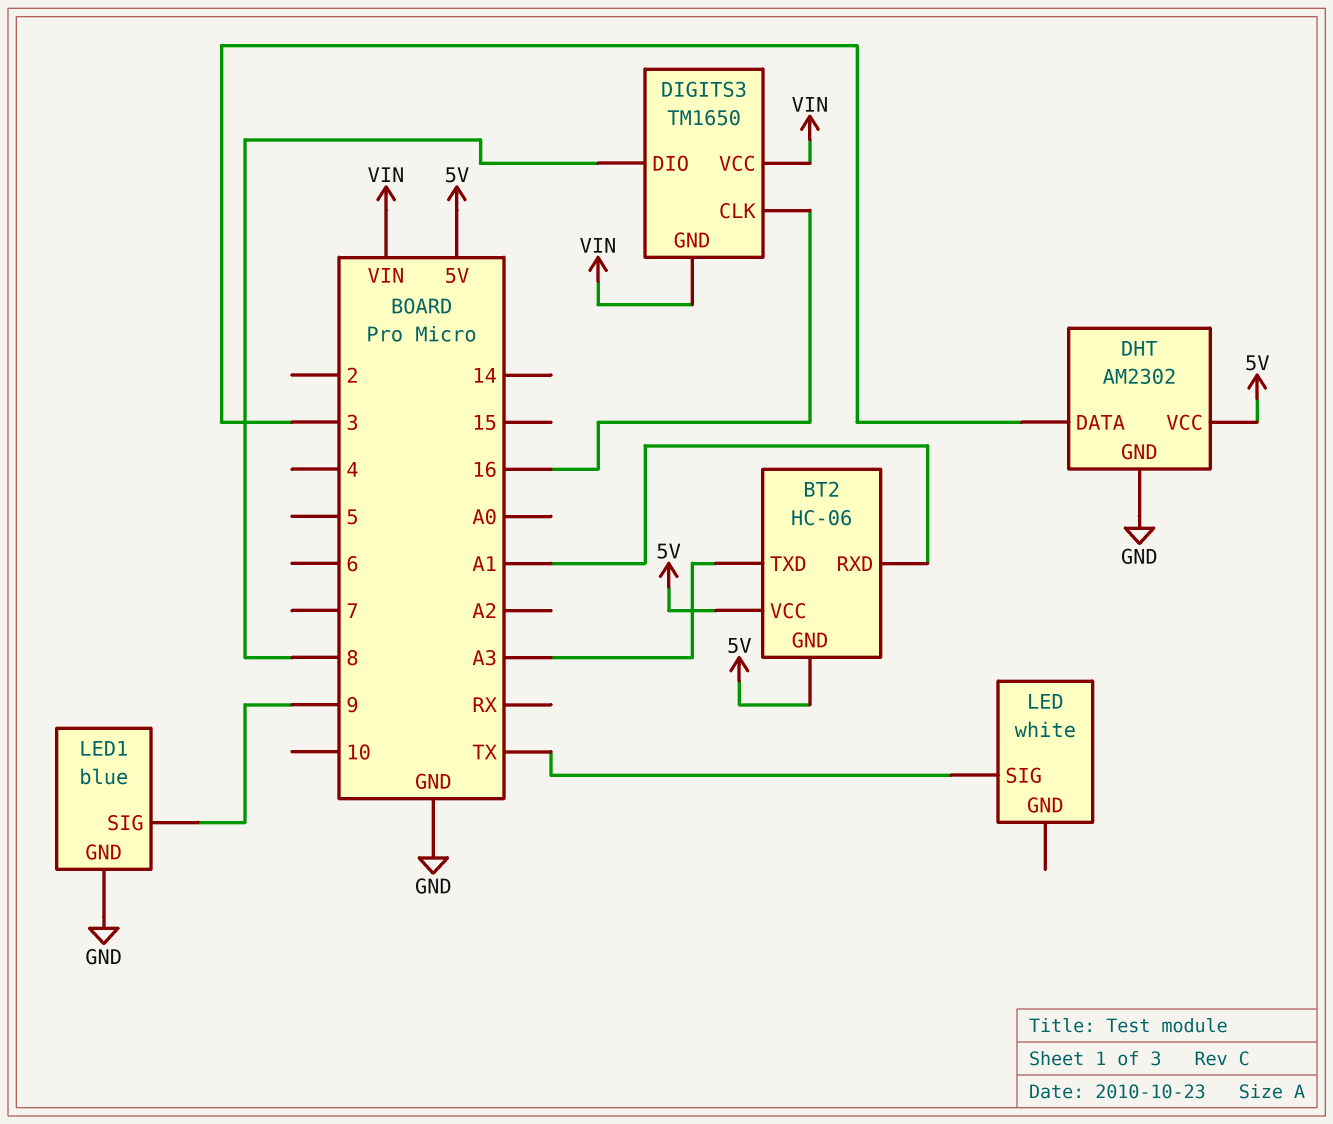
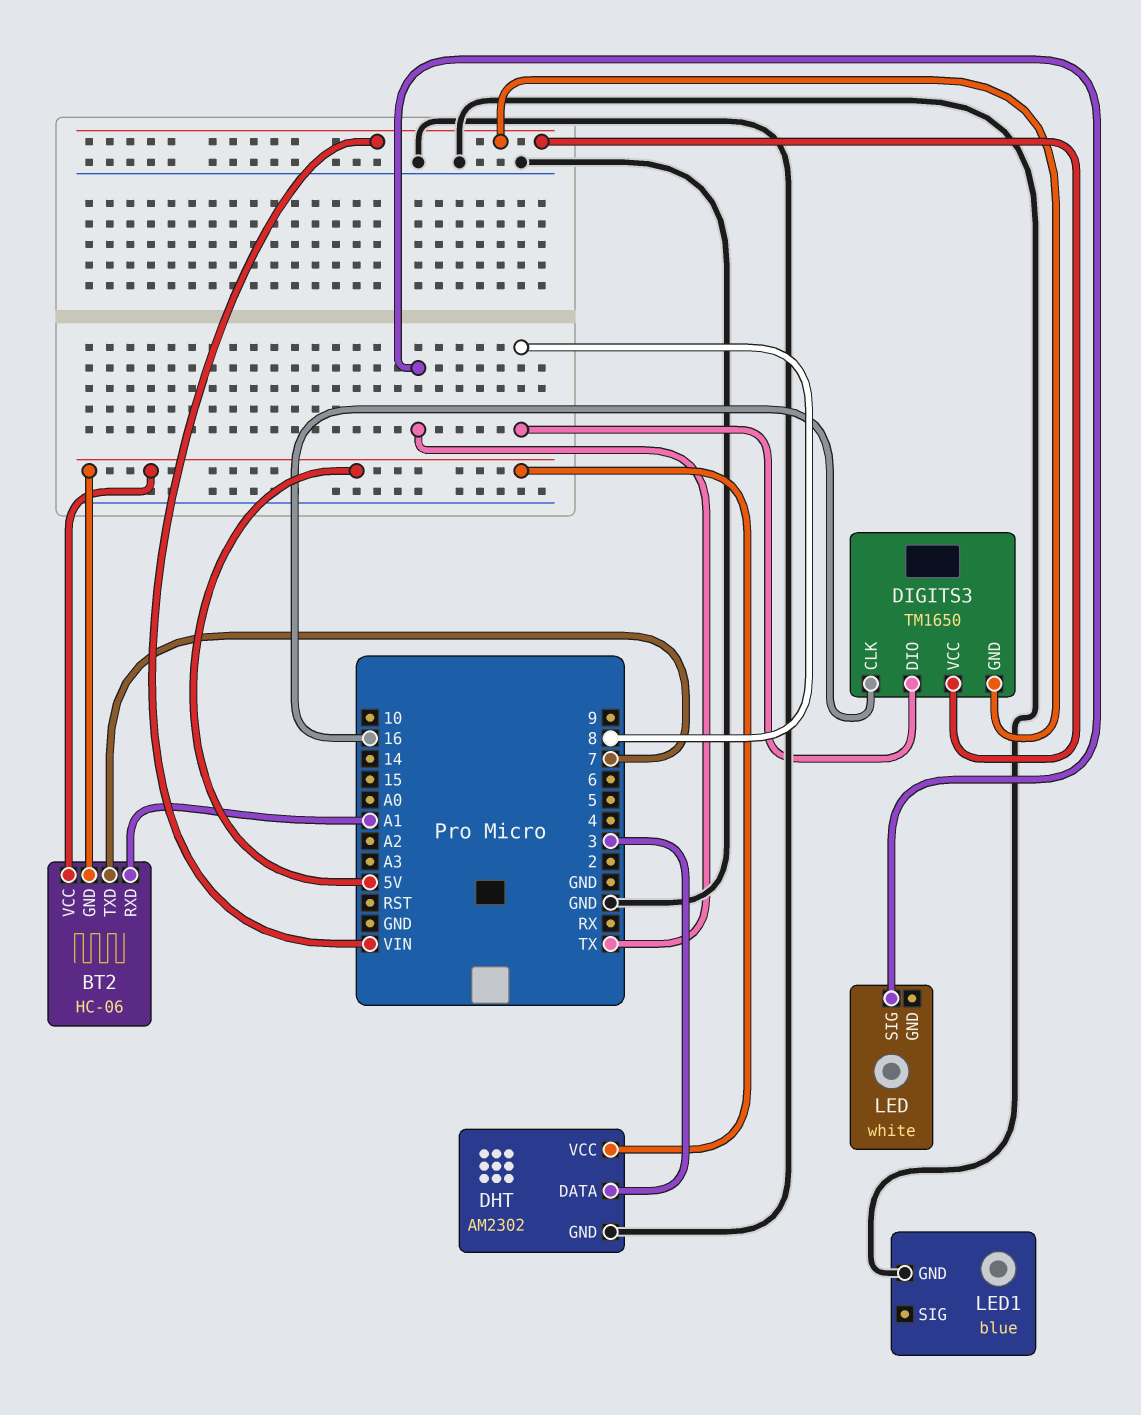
BT2 pin TXD: A3 -> 7
LED1 pin SIG: 9 -> none

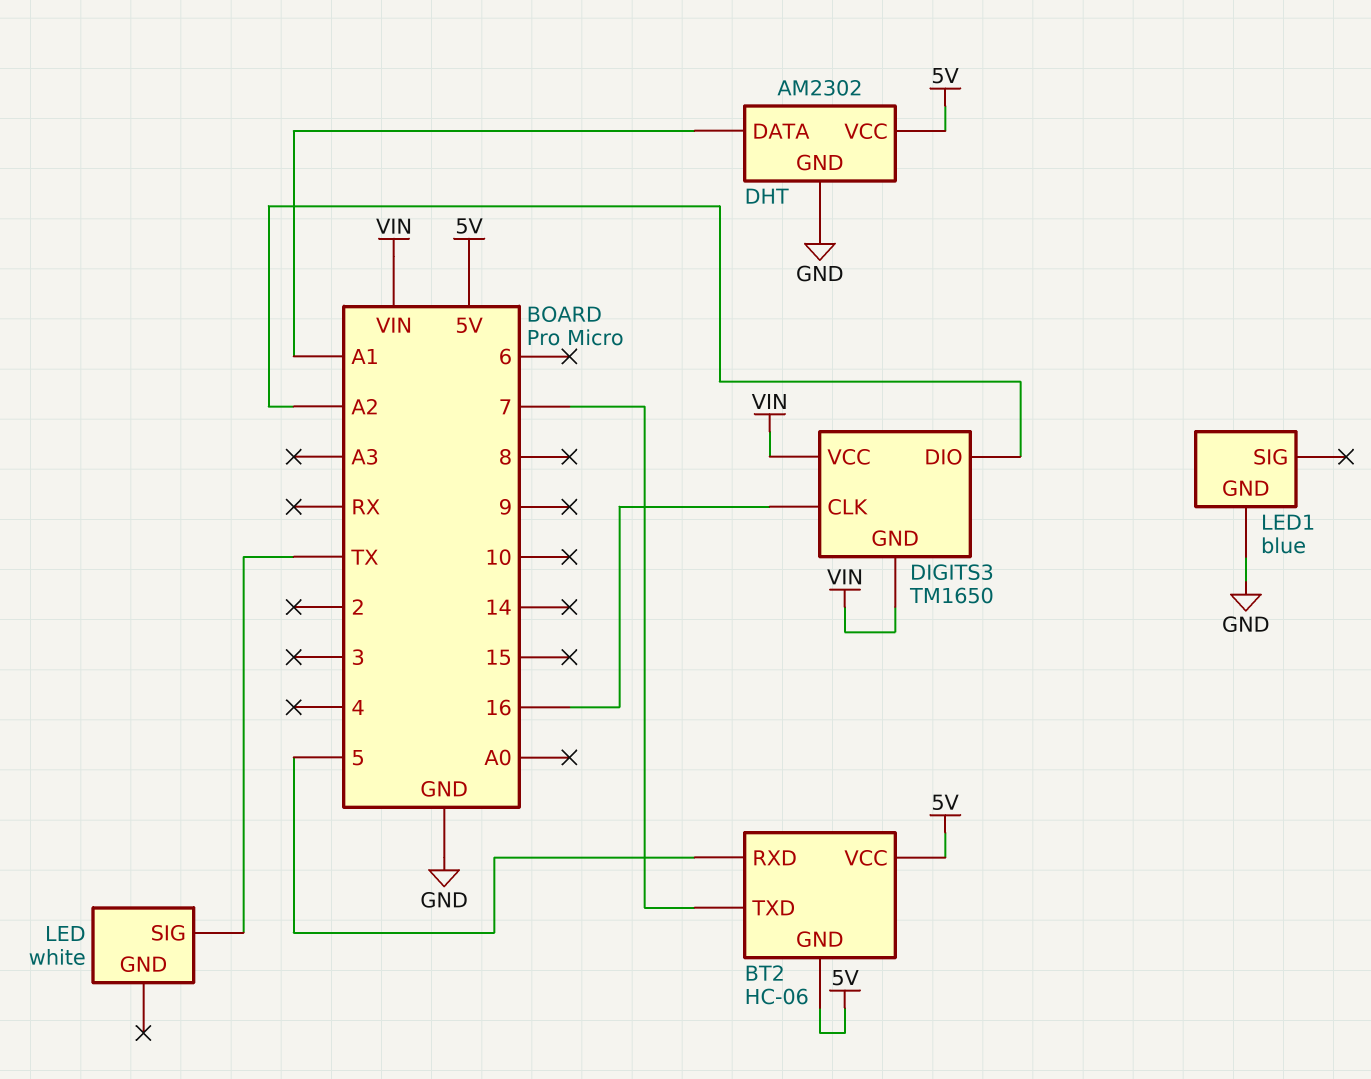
BT2 pin RXD: A1 -> 5
DHT pin DATA: 3 -> A1
DIGITS3 pin DIO: 8 -> A2

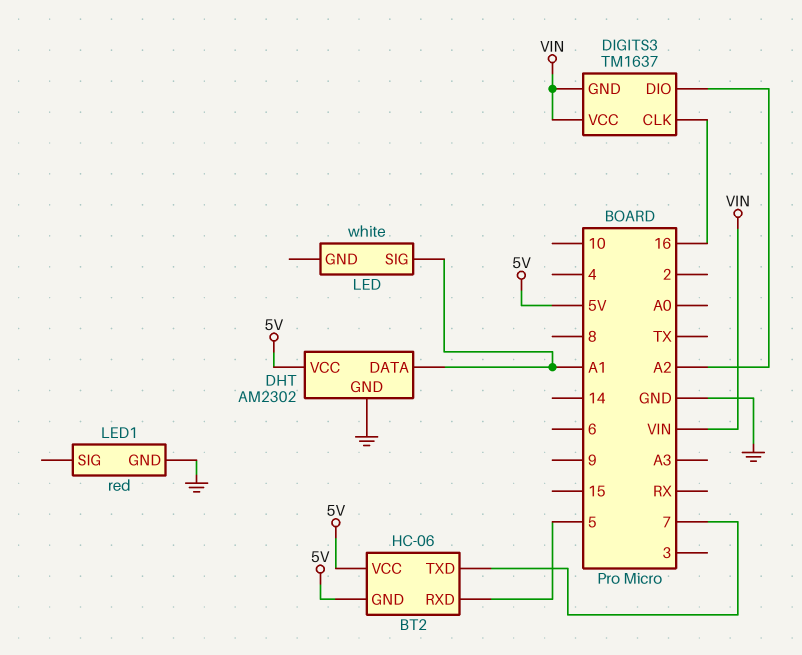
DIGITS3: TM1650 -> TM1637
LED pin SIG: TX -> A1
LED1: blue -> red

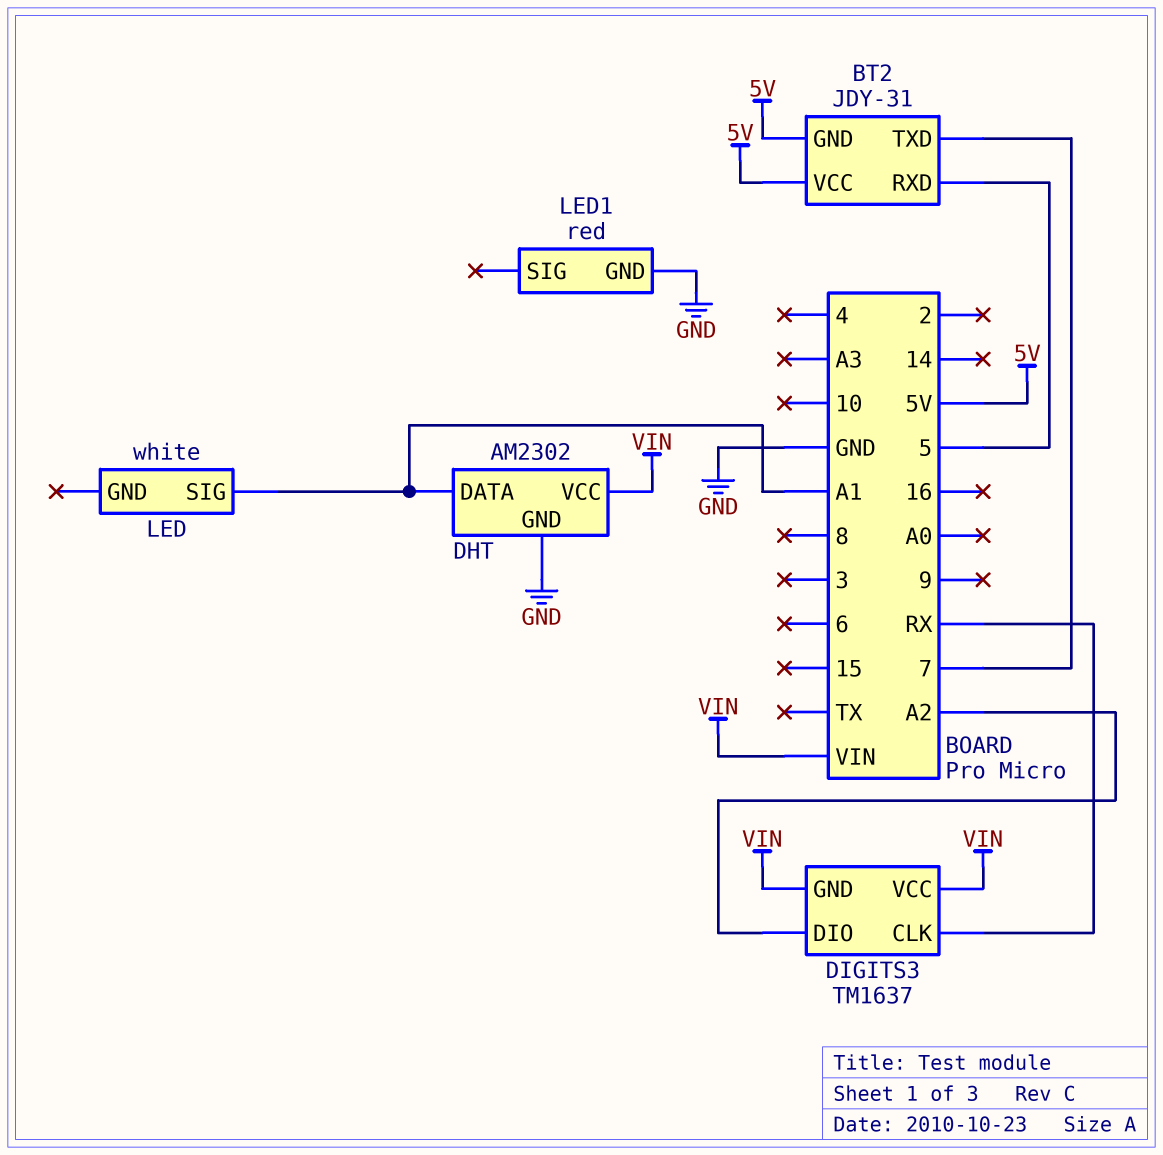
BT2: HC-06 -> JDY-31
DHT pin VCC: 5V -> VIN
DIGITS3 pin CLK: 16 -> RX

